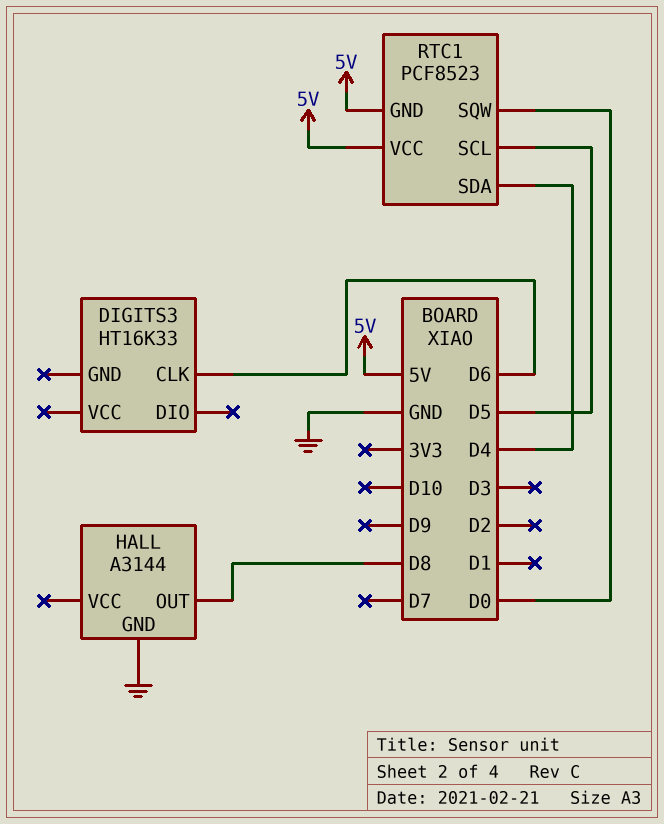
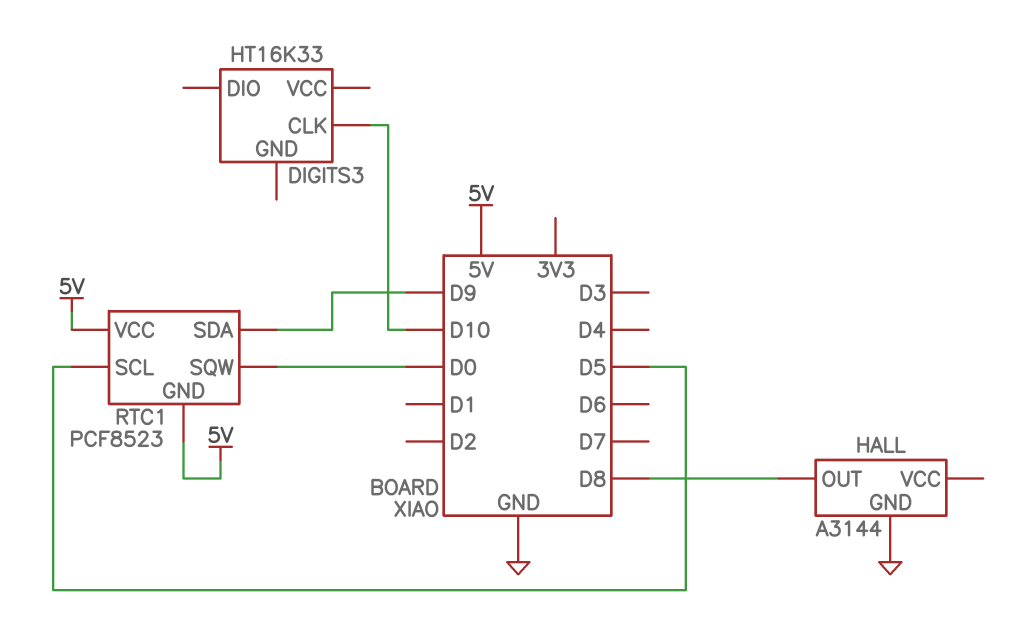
DIGITS3 pin CLK: D6 -> D10
RTC1 pin SDA: D4 -> D9

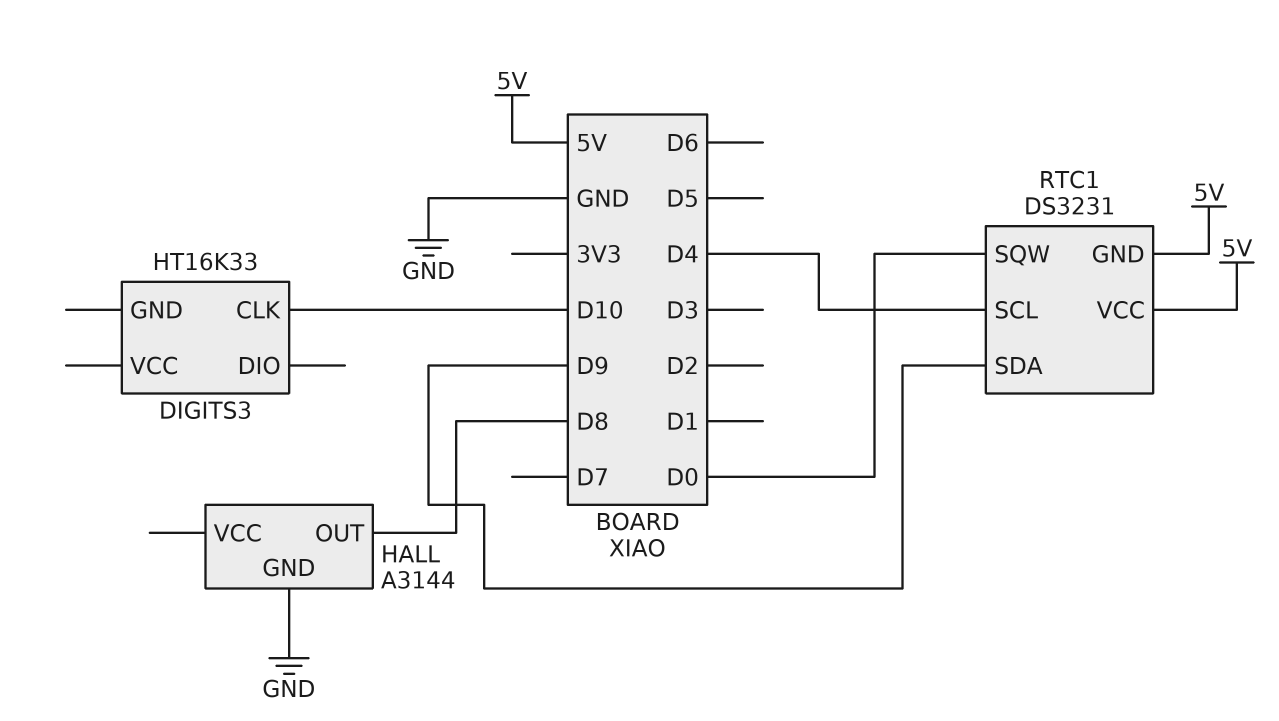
RTC1: PCF8523 -> DS3231
RTC1 pin SCL: D5 -> D4

